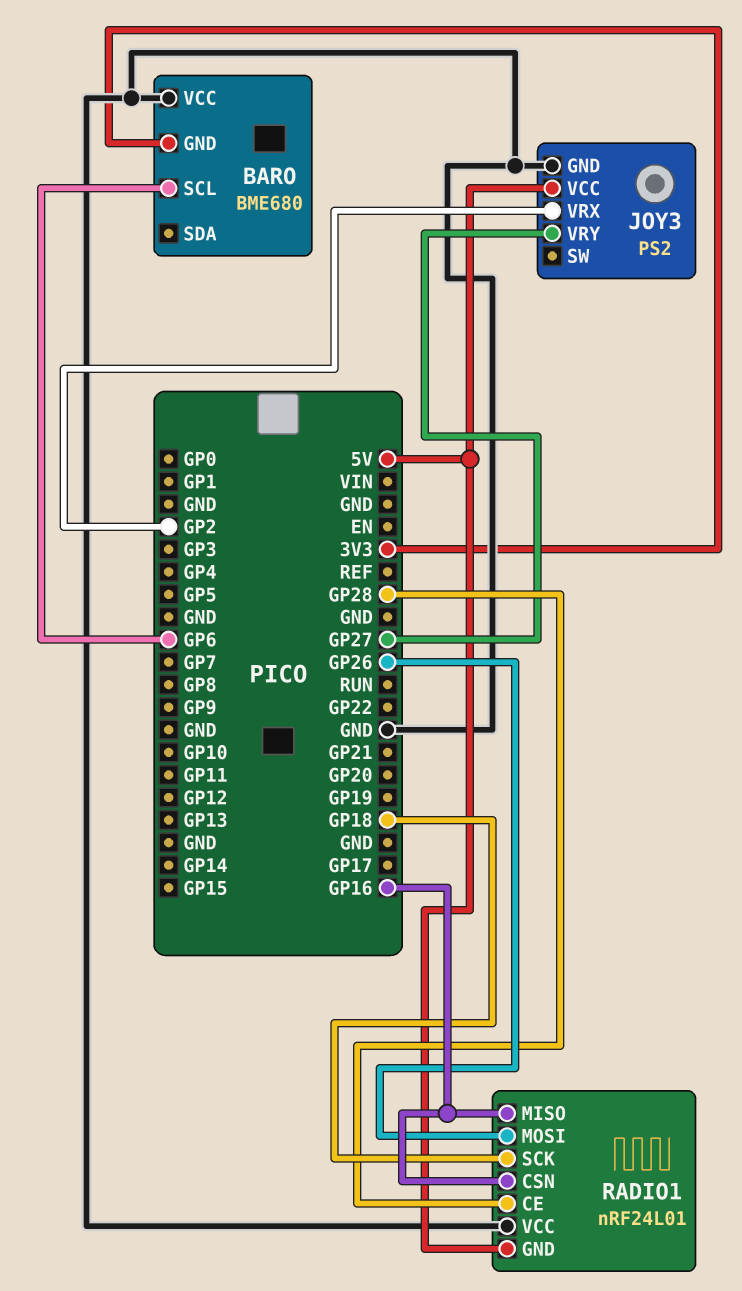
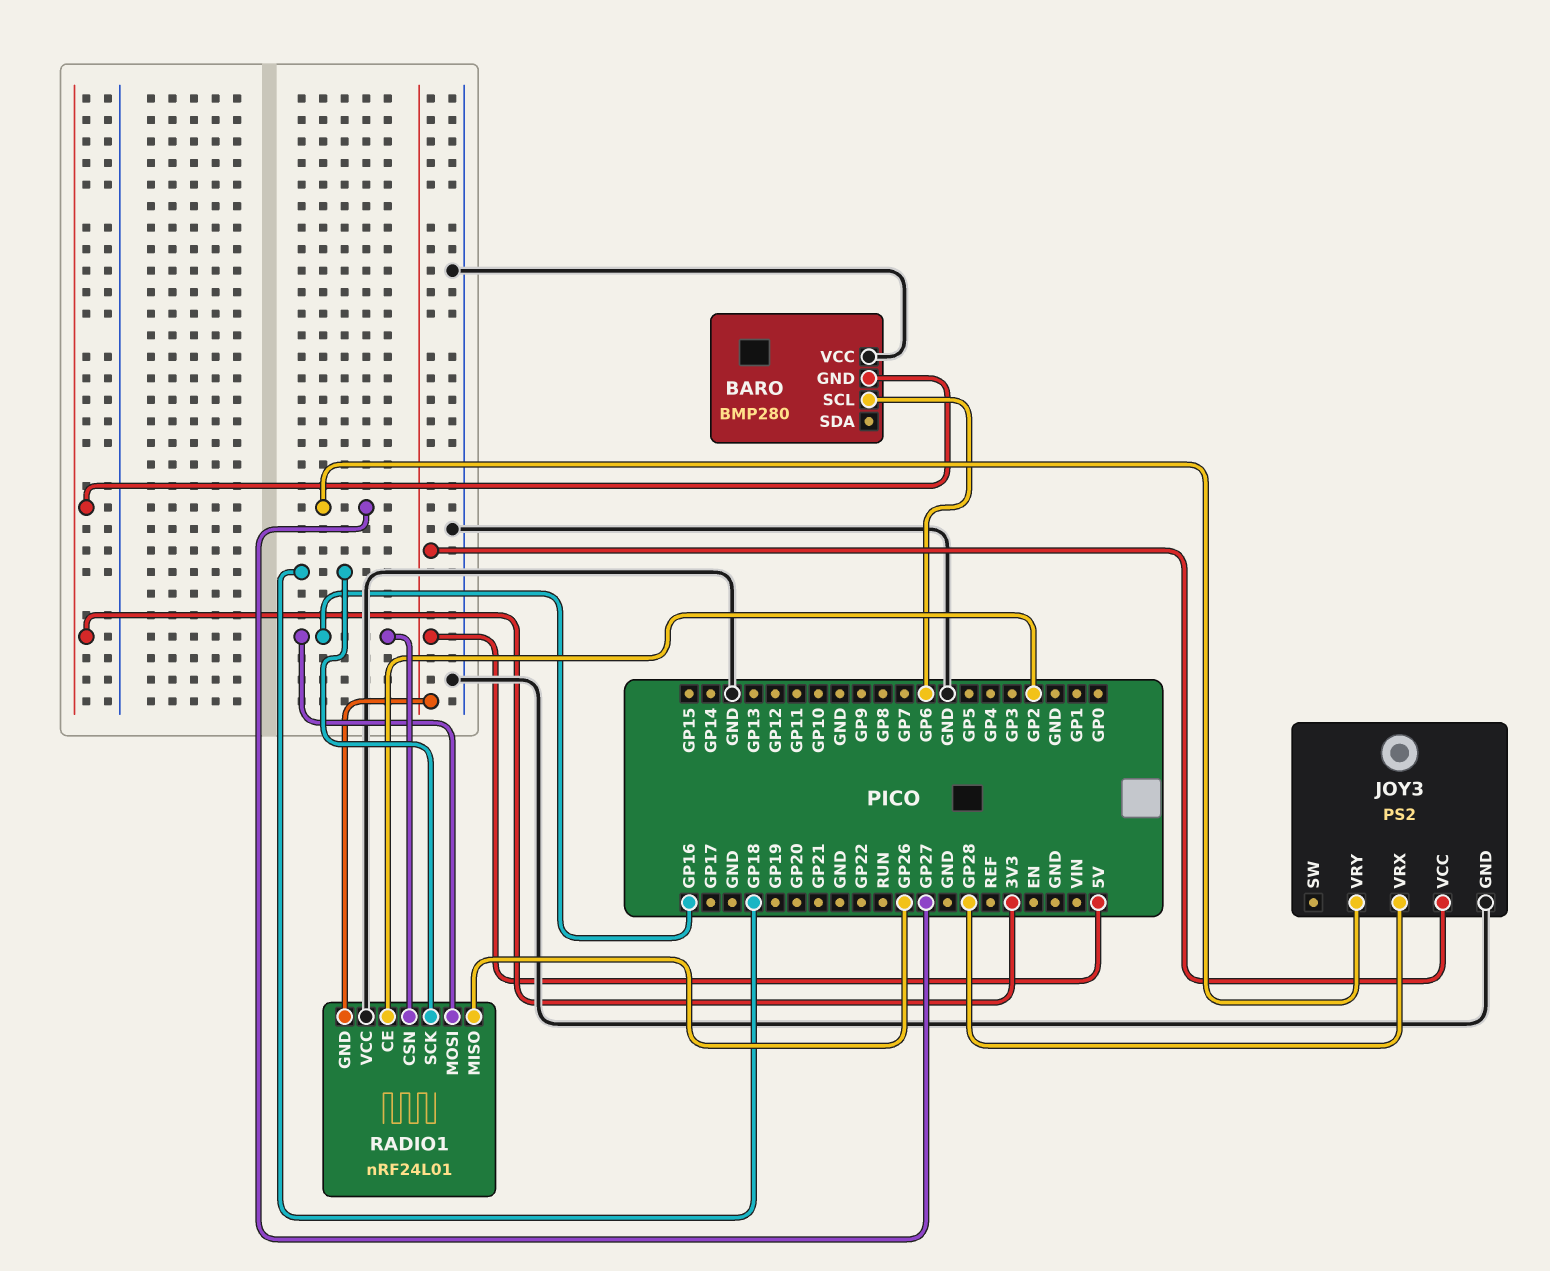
BARO: BME680 -> BMP280
JOY3 pin VRX: GP2 -> GP28
RADIO1 pin CE: GP28 -> GP2
RADIO1 pin MISO: GP16 -> GP26
RADIO1 pin MOSI: GP26 -> GP16

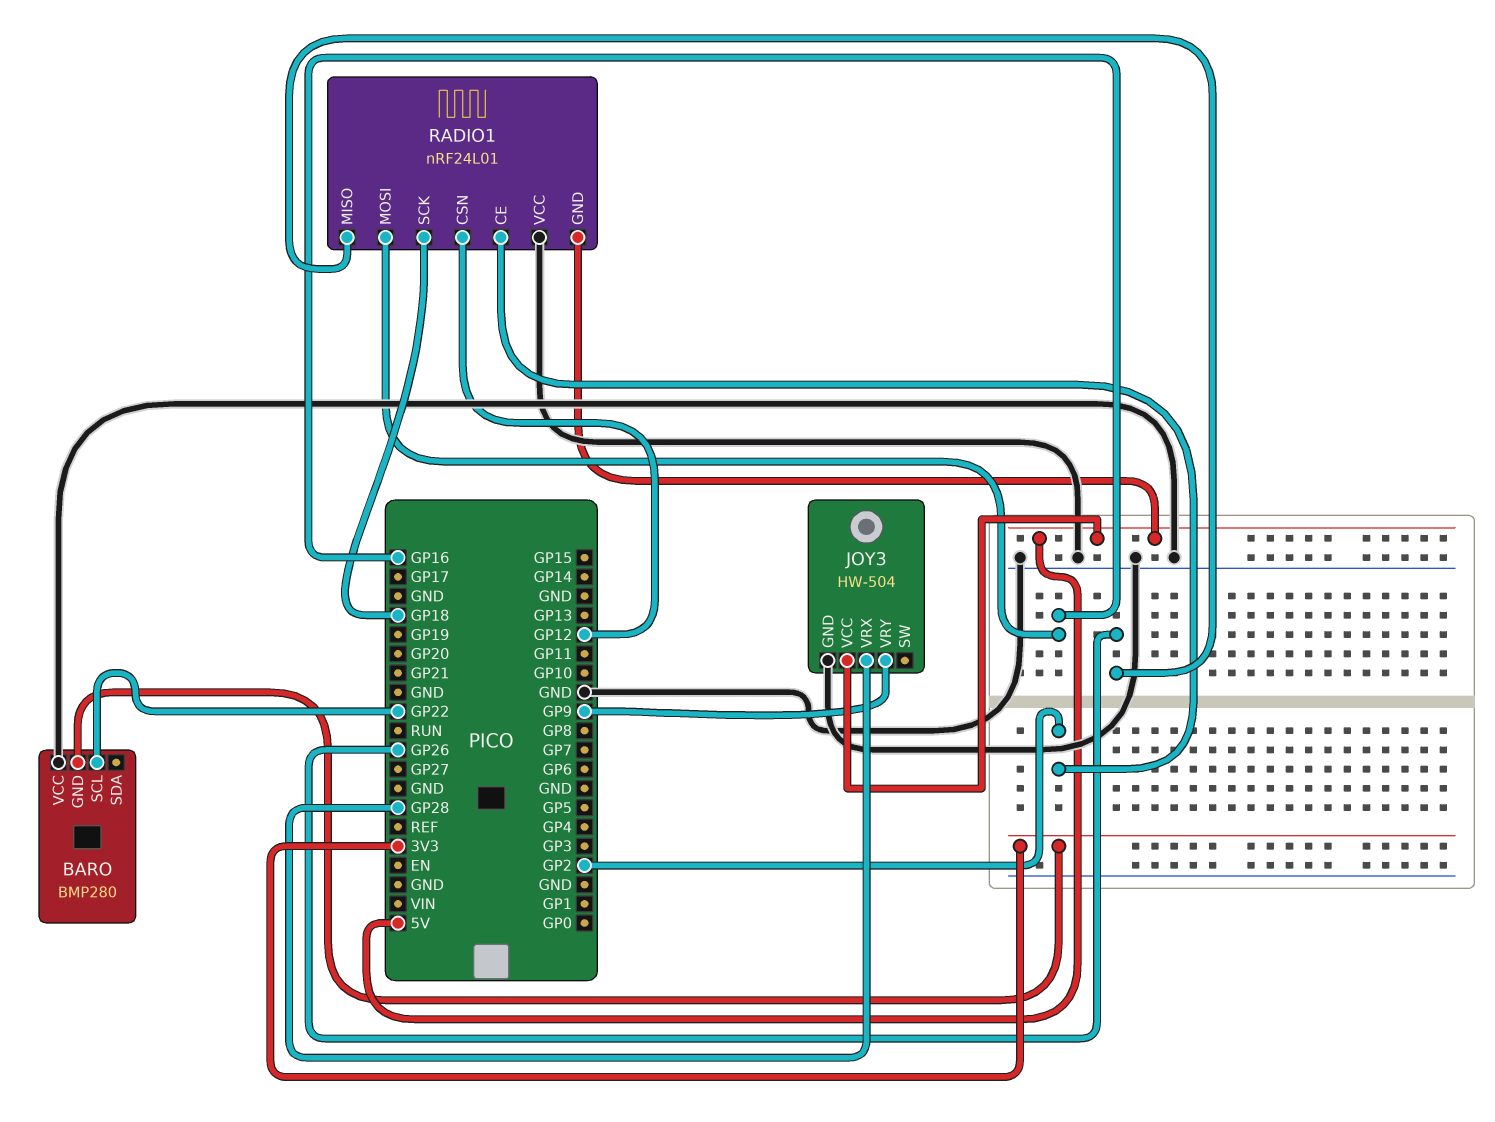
BARO pin SCL: GP6 -> GP22
JOY3: PS2 -> HW-504
JOY3 pin VRY: GP27 -> GP9
RADIO1 pin CSN: GP16 -> GP12

